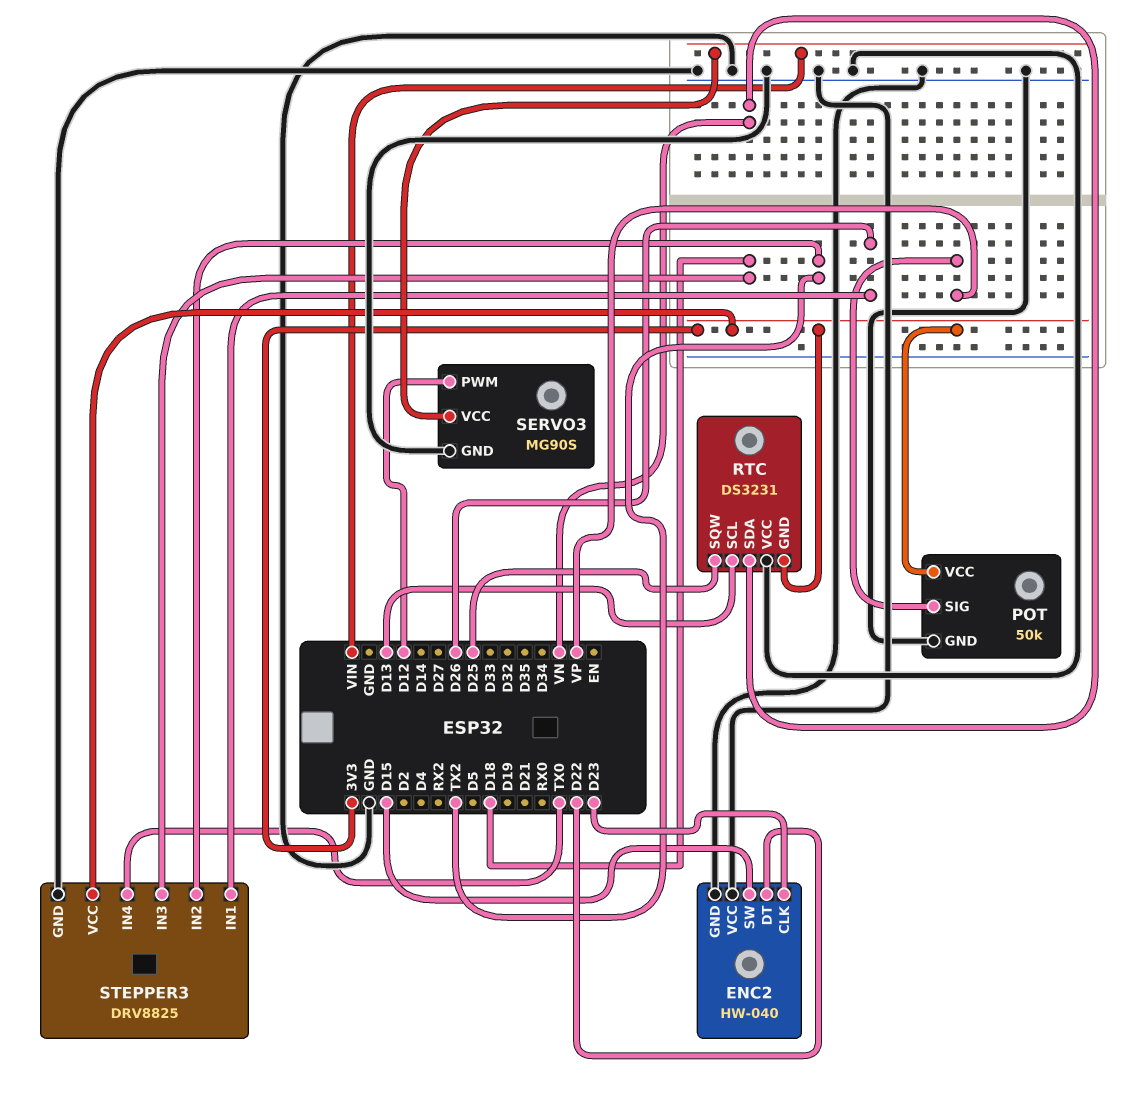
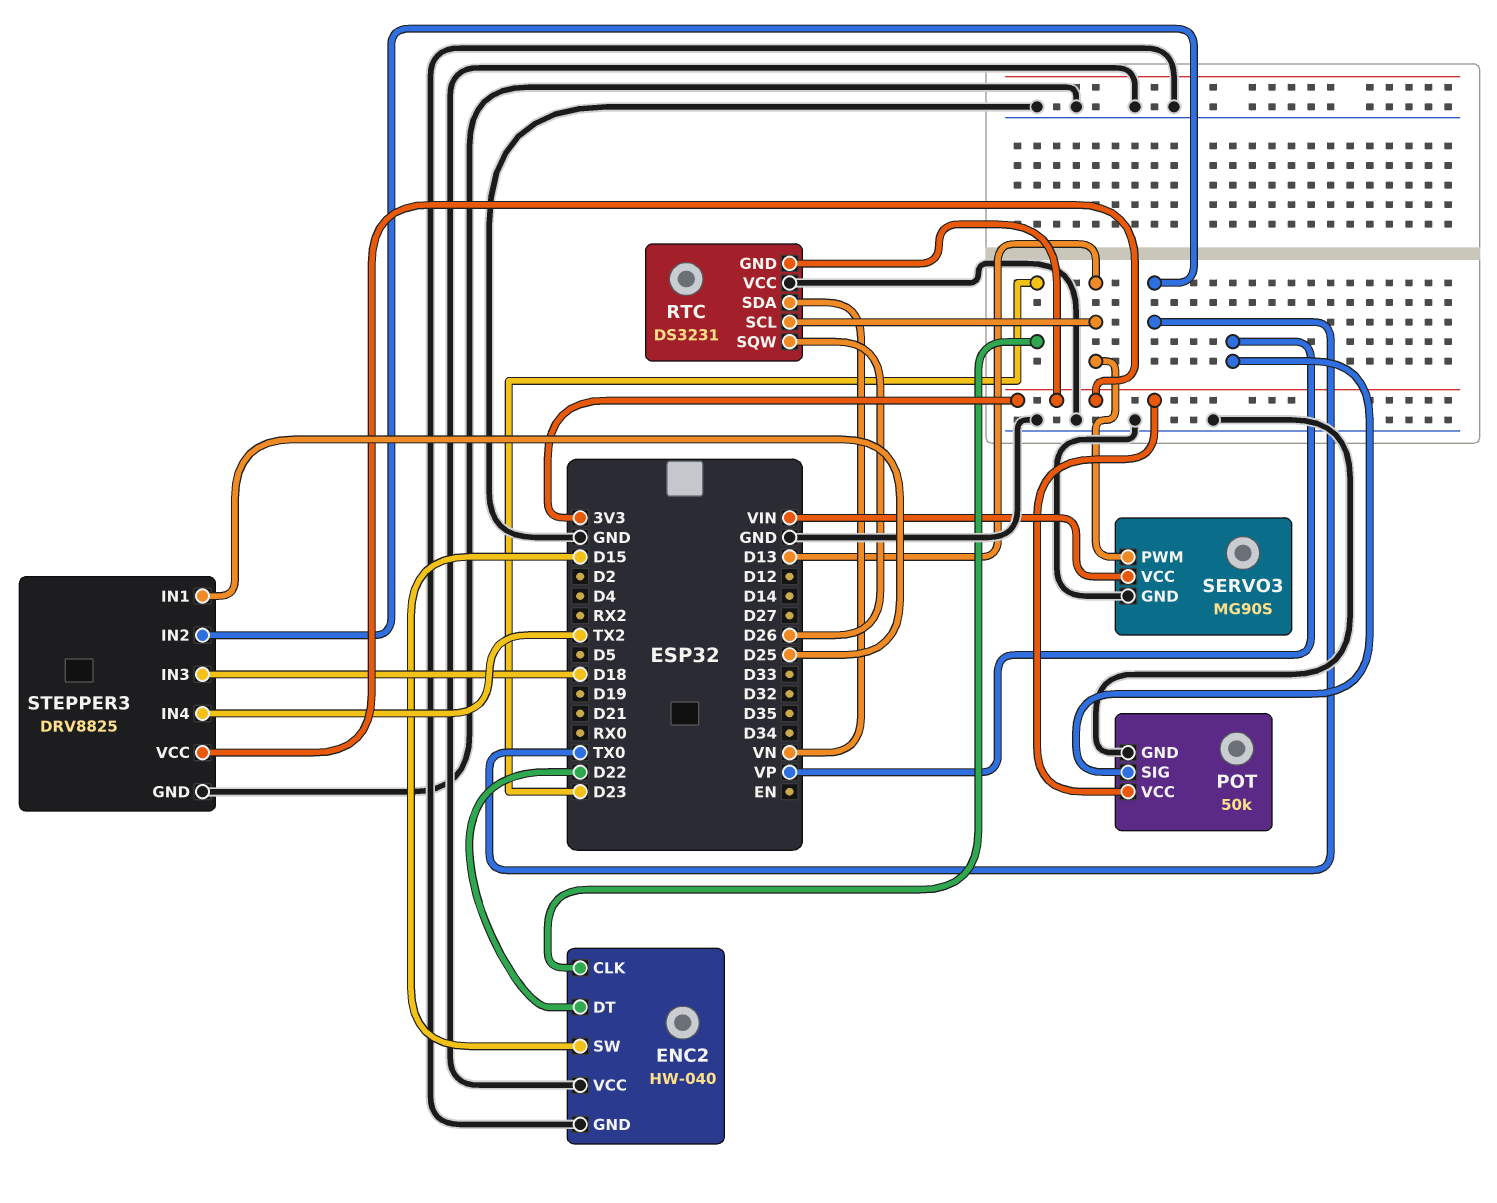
RTC pin SQW: D25 -> D26
SERVO3 pin PWM: D12 -> D13
STEPPER3 pin IN1: D26 -> D25
STEPPER3 pin IN2: TX2 -> TX0
STEPPER3 pin IN4: TX0 -> TX2

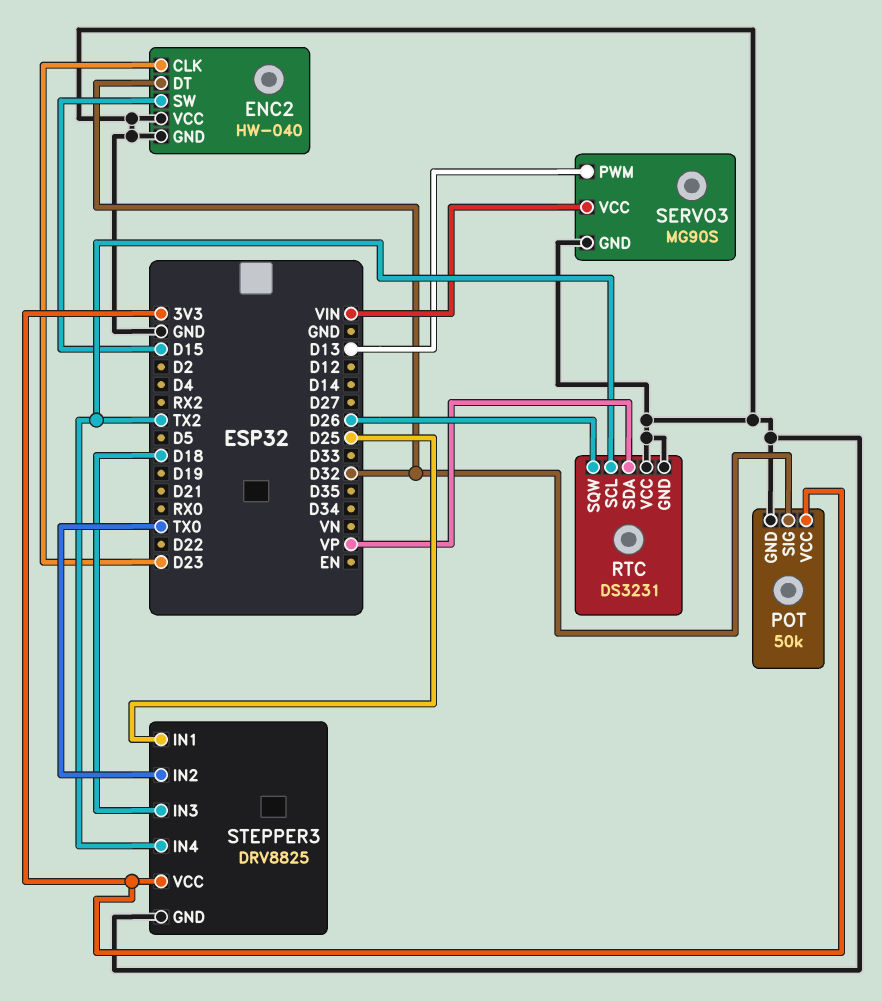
ENC2 pin DT: D22 -> D32
POT pin SIG: VP -> D32
RTC pin GND: 3V3 -> GND
RTC pin SCL: D13 -> TX2
RTC pin SDA: VN -> VP

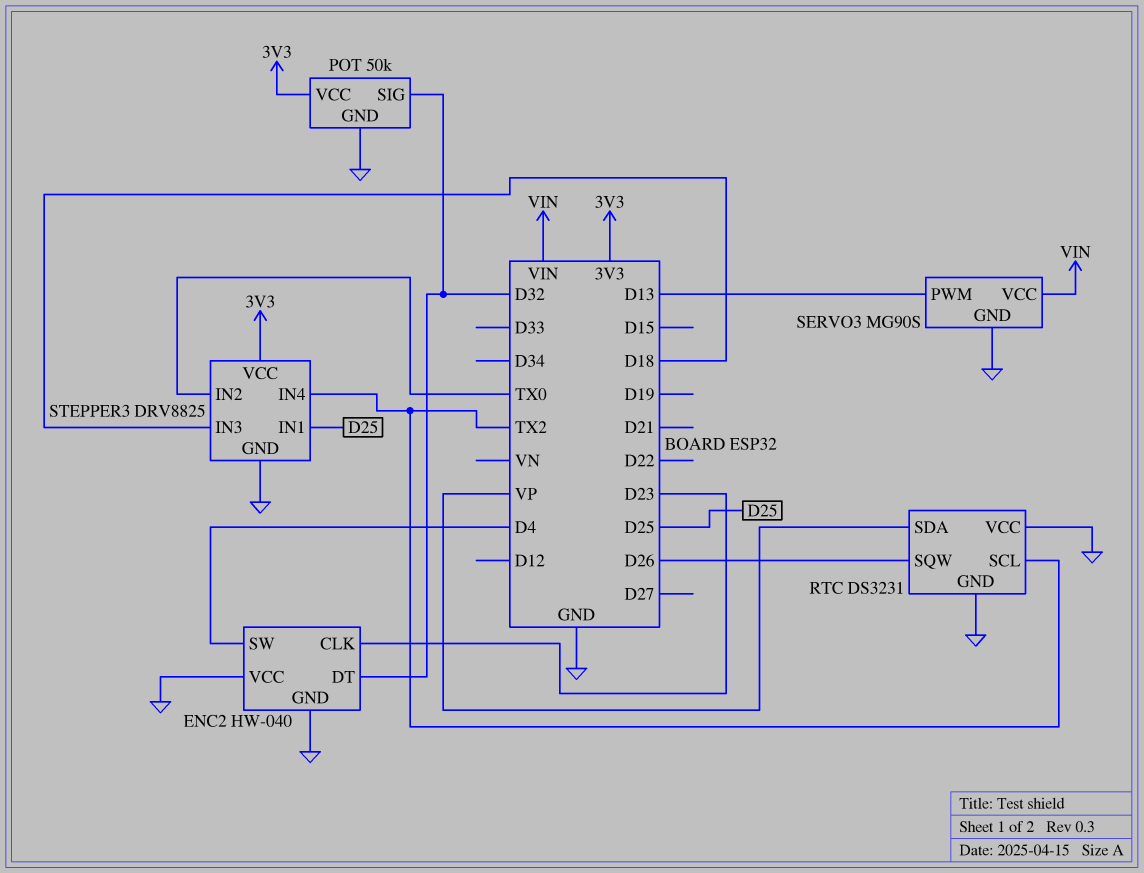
ENC2 pin SW: D15 -> D4

